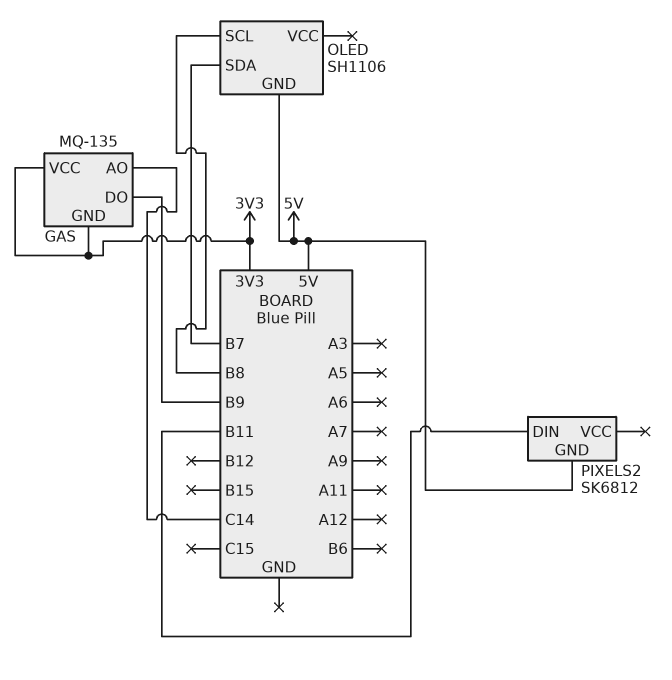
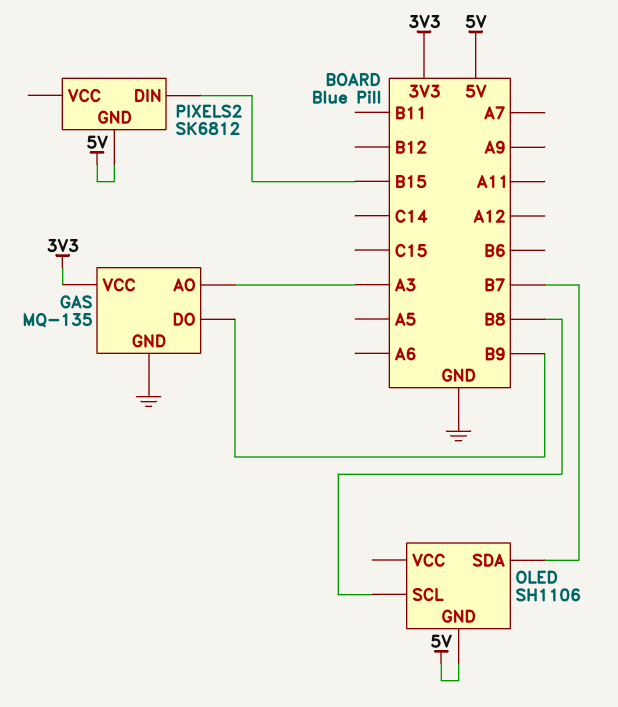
GAS pin AO: C14 -> A3
GAS pin GND: 3V3 -> GND
PIXELS2 pin DIN: B11 -> B15

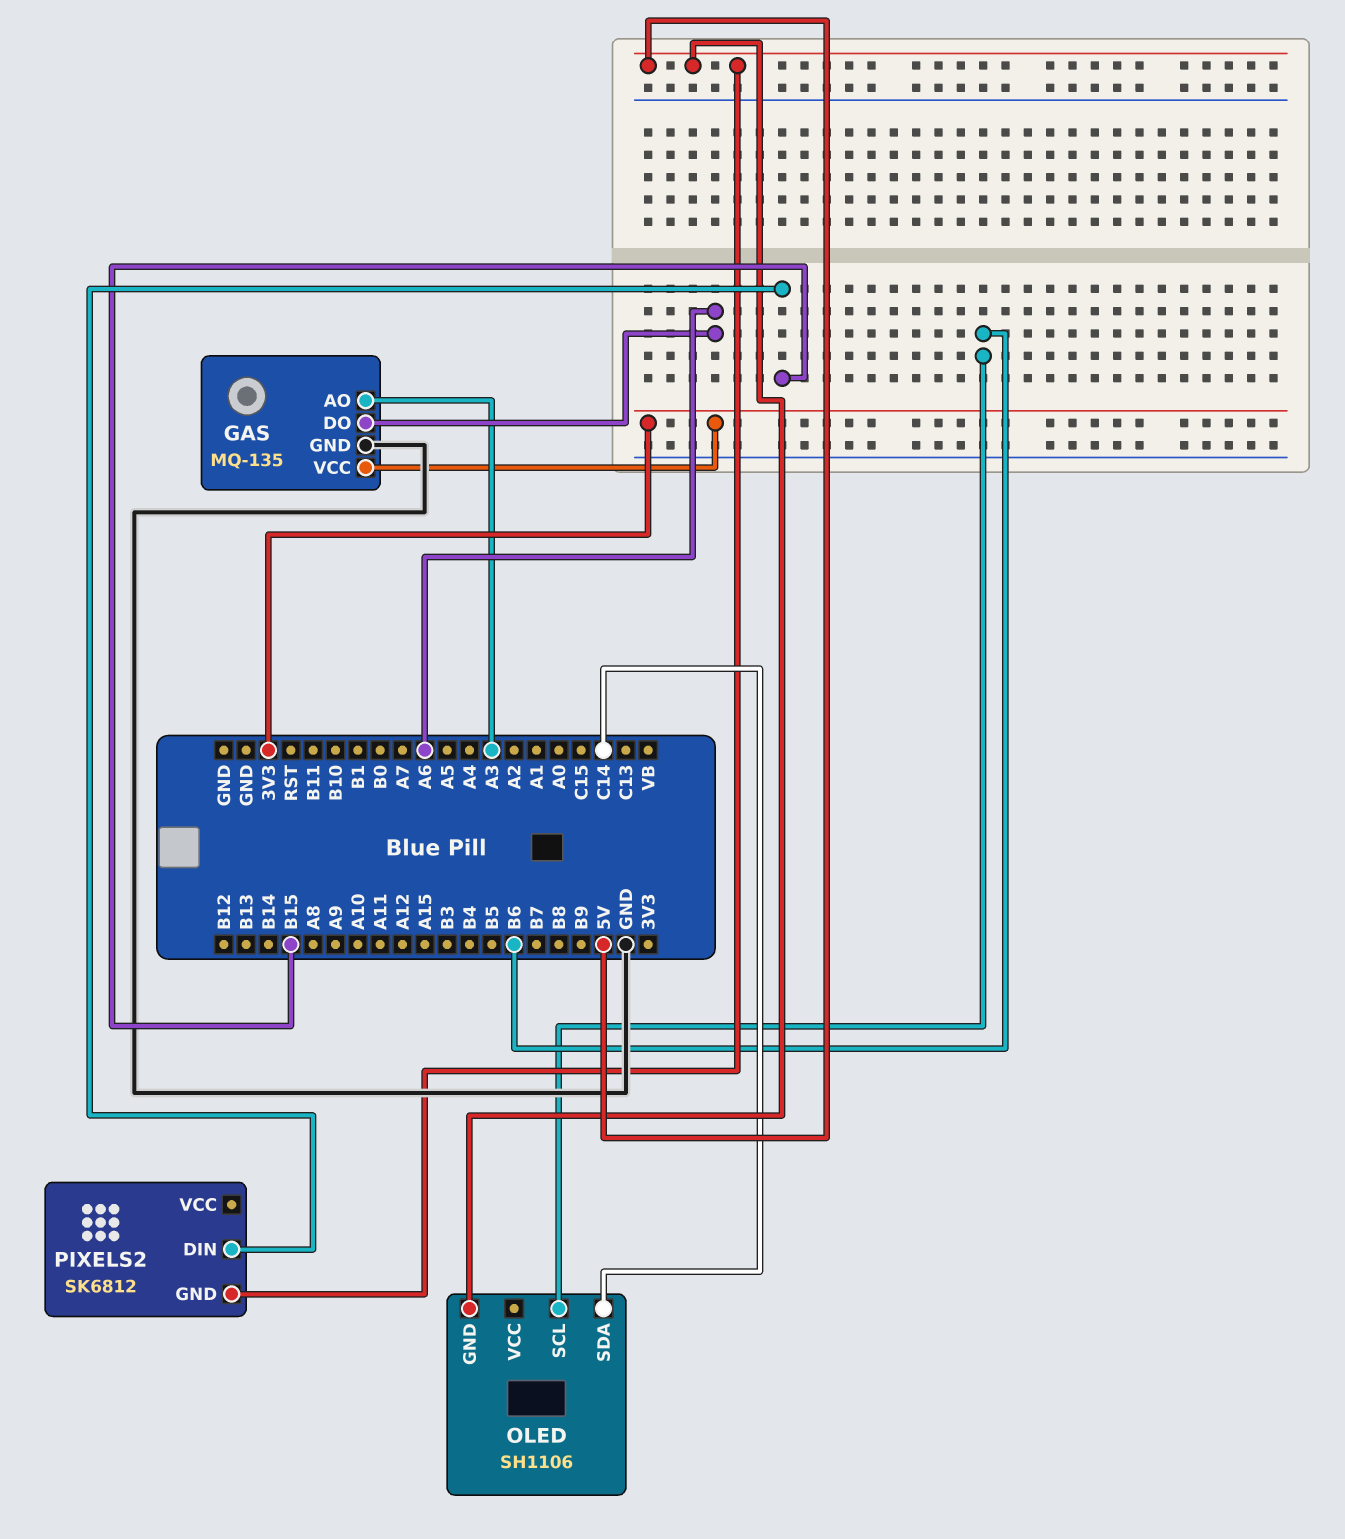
GAS pin DO: B9 -> A6
OLED pin SCL: B8 -> B6
OLED pin SDA: B7 -> C14

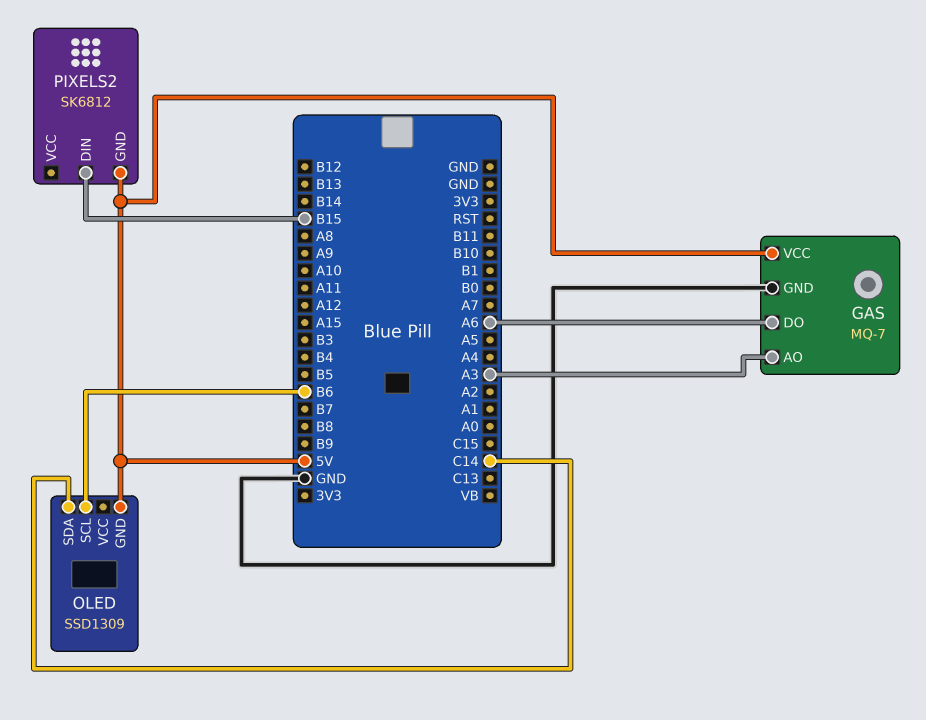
GAS: MQ-135 -> MQ-7
GAS pin VCC: 3V3 -> 5V
OLED: SH1106 -> SSD1309

